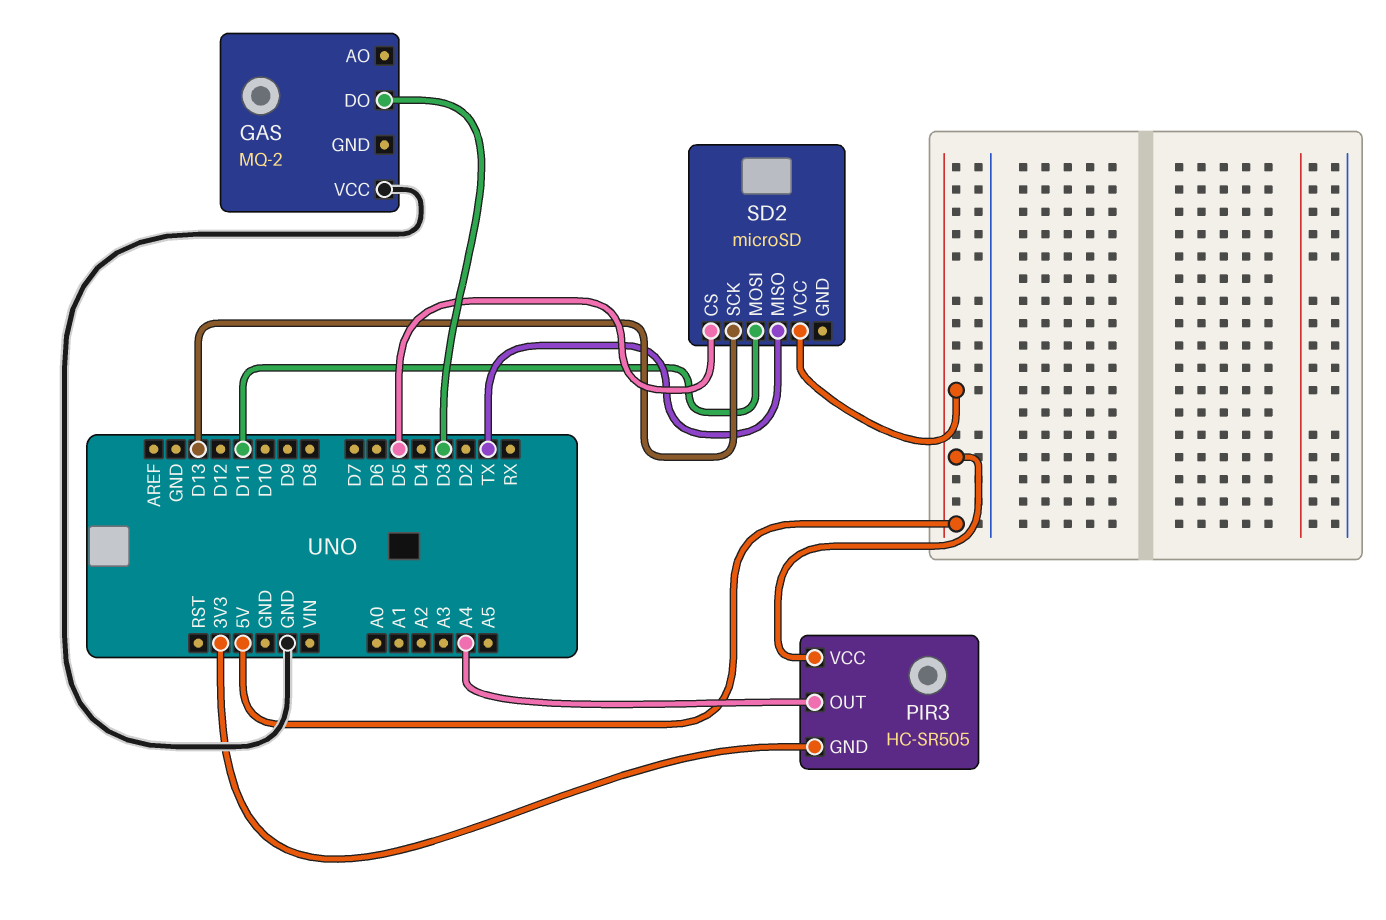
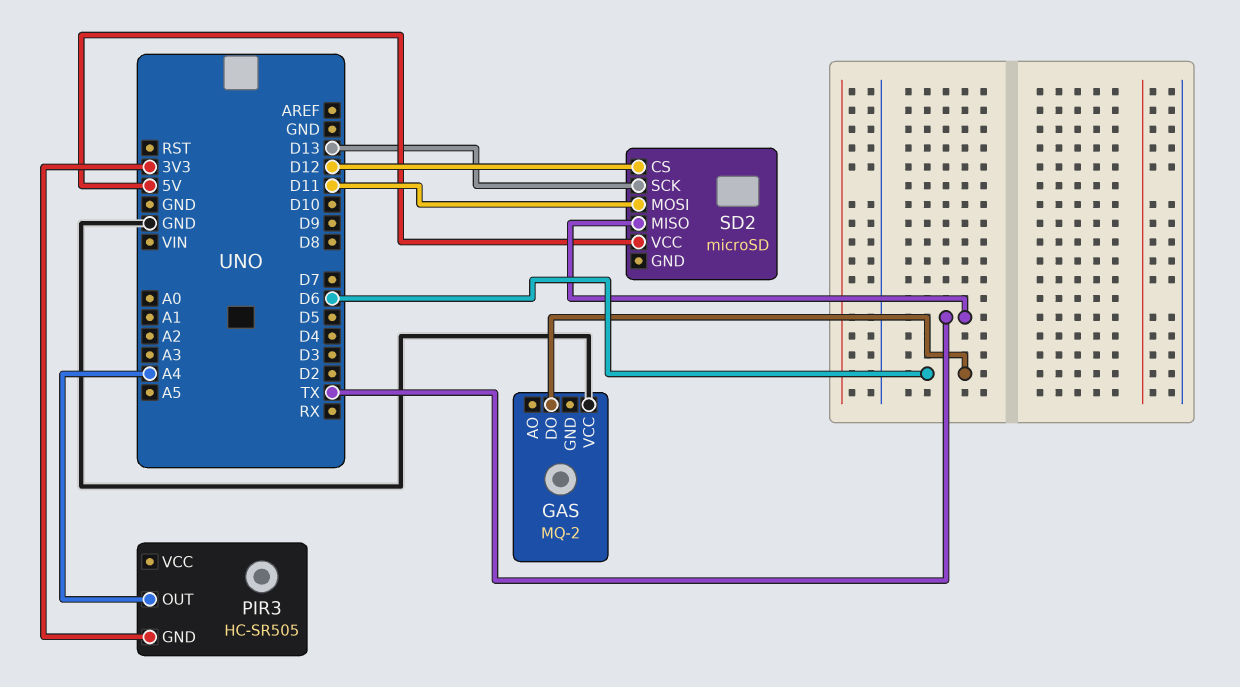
GAS pin DO: D3 -> D6
PIR3 pin VCC: 5V -> none
SD2 pin CS: D5 -> D12

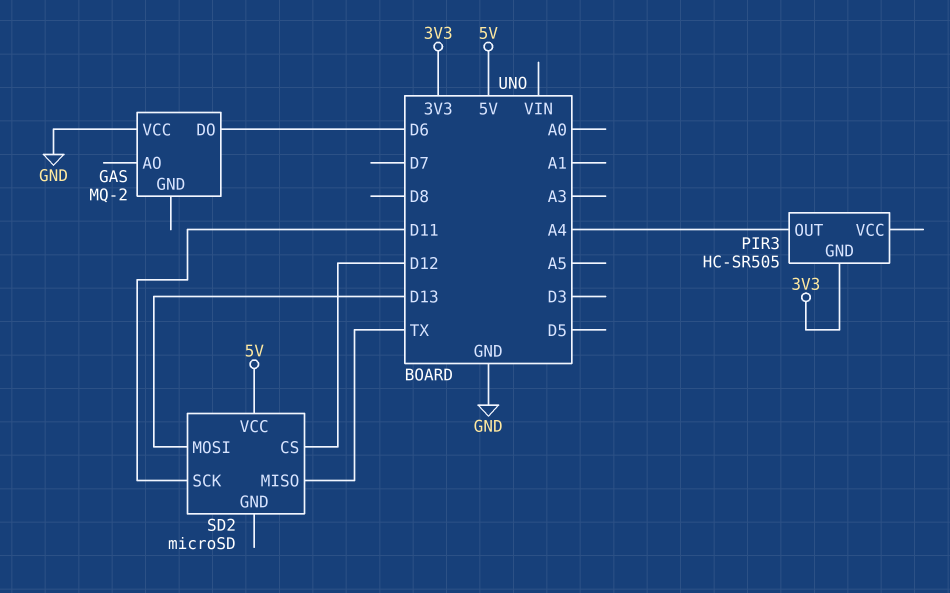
SD2 pin MOSI: D11 -> D13
SD2 pin SCK: D13 -> D11

